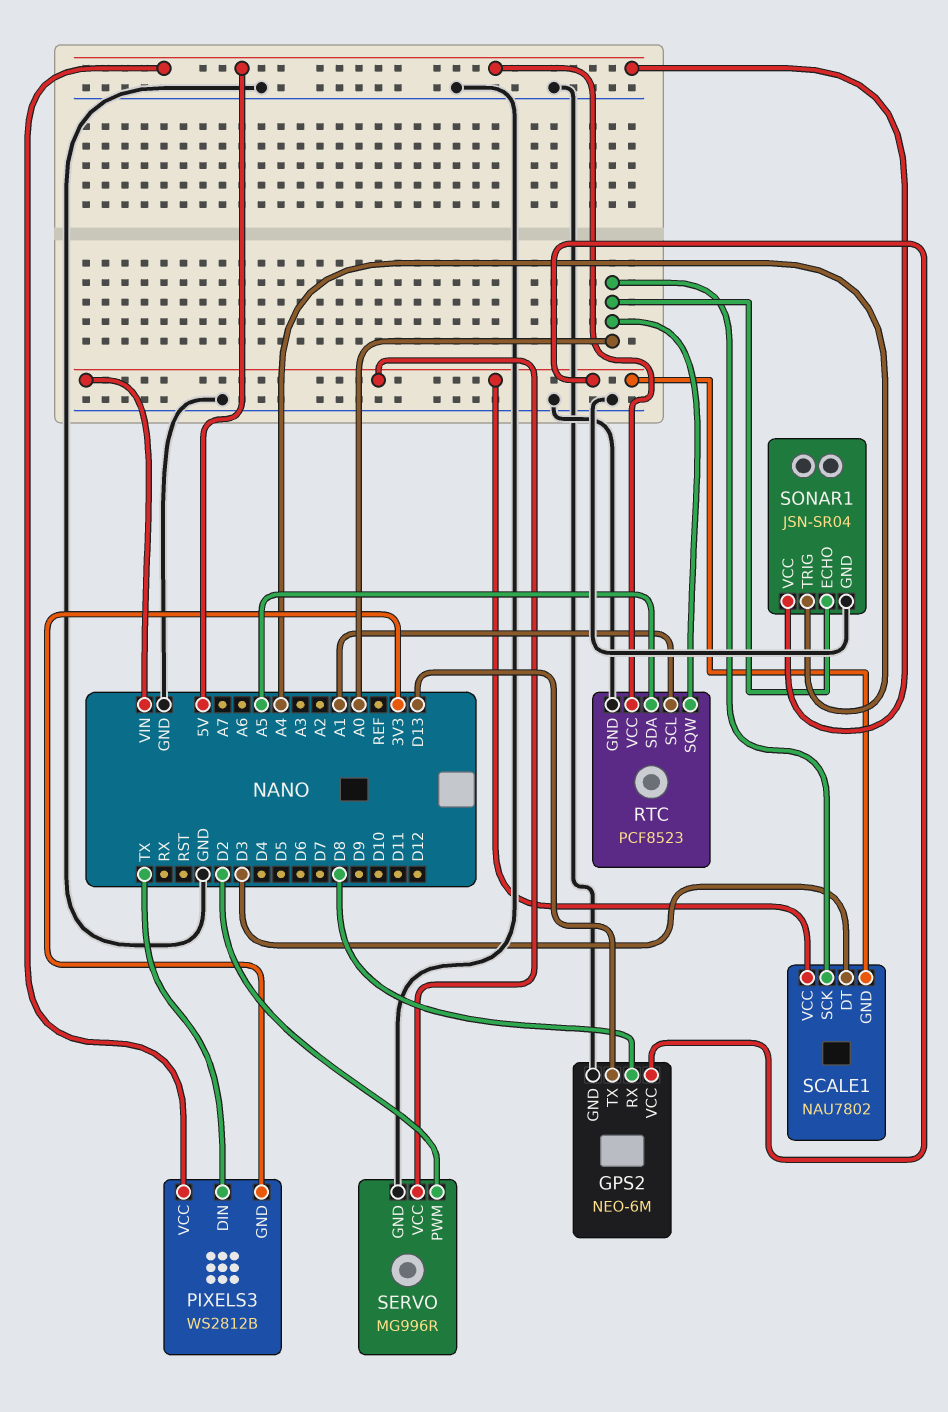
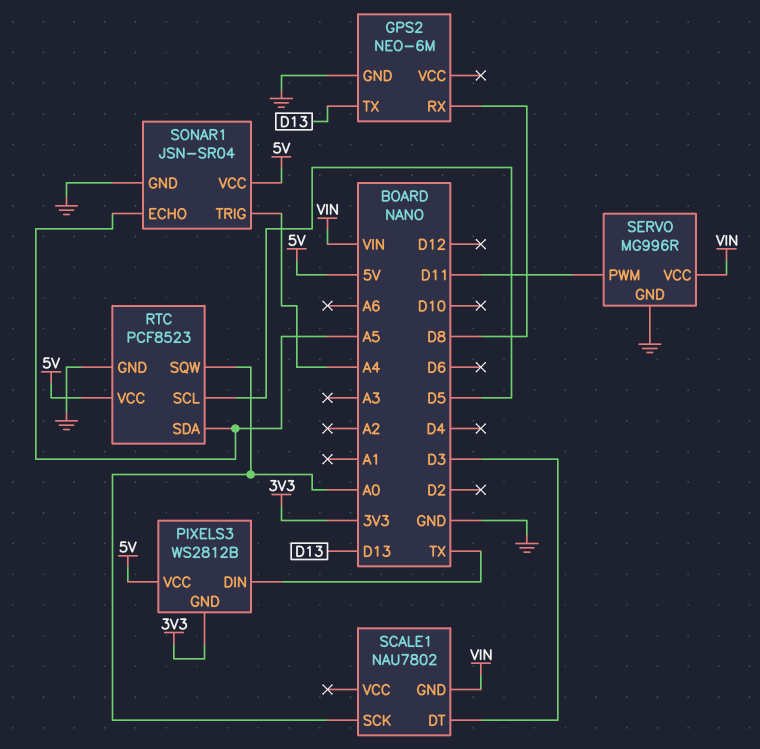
GPS2 pin VCC: VIN -> none
RTC pin SCL: A1 -> D5
SCALE1 pin VCC: VIN -> none
SERVO pin PWM: D2 -> D11
SONAR1 pin ECHO: A0 -> A5

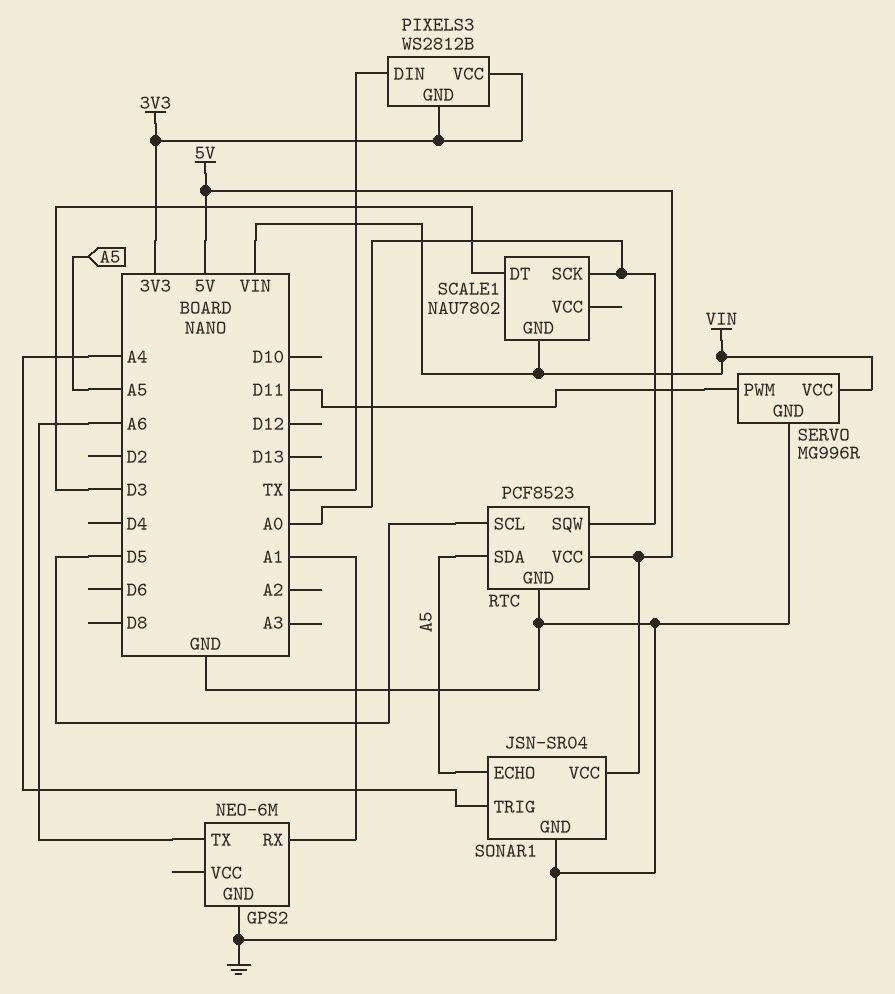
GPS2 pin RX: D8 -> A1
GPS2 pin TX: D13 -> A6
PIXELS3 pin VCC: 5V -> 3V3

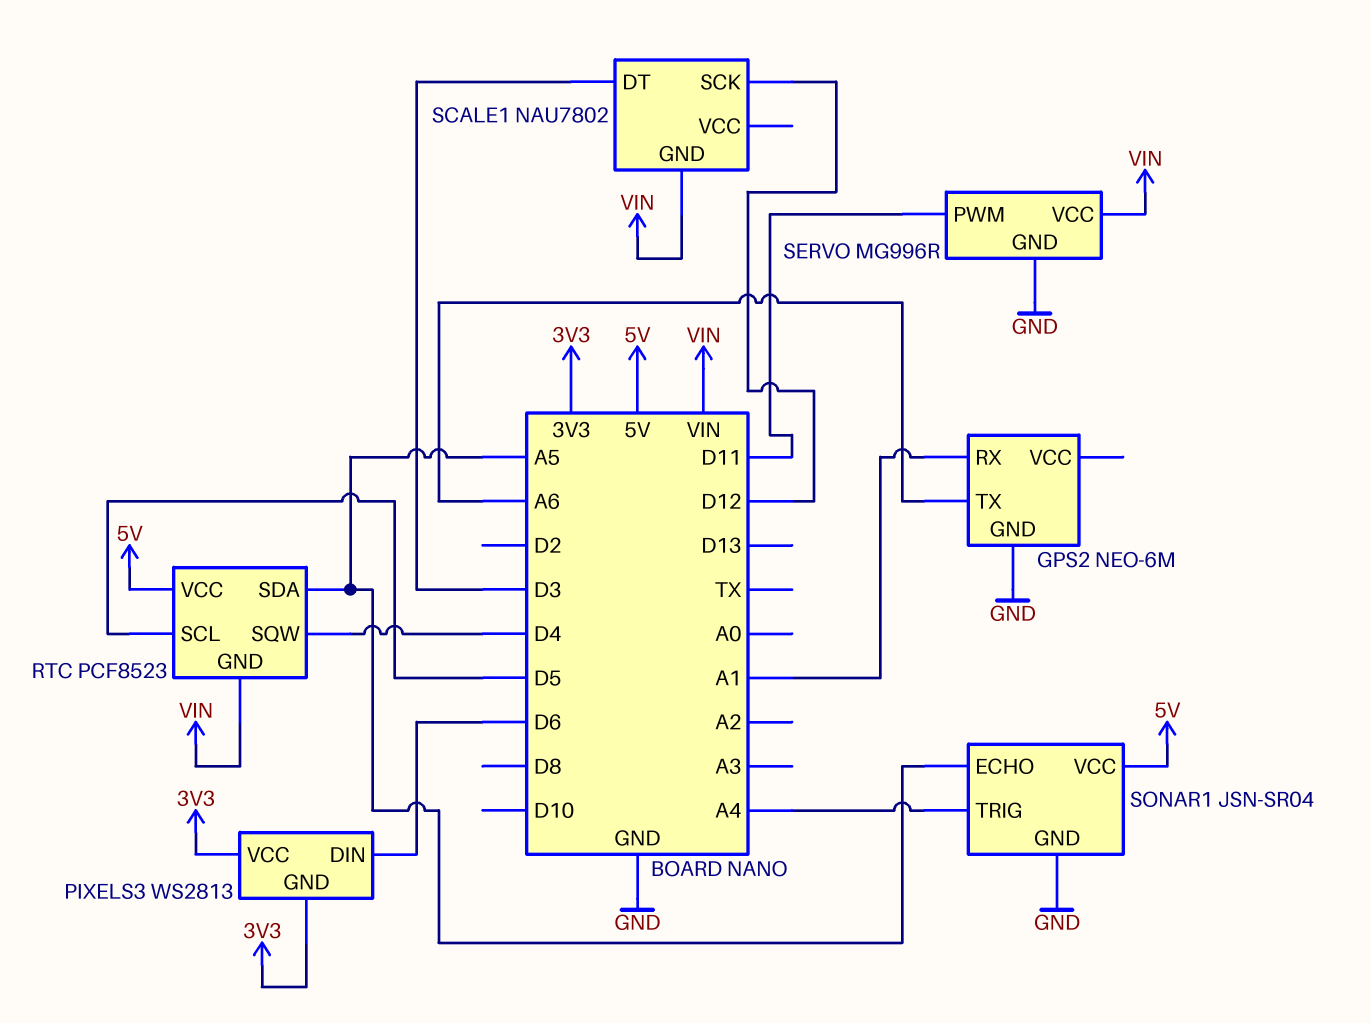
PIXELS3: WS2812B -> WS2813
PIXELS3 pin DIN: TX -> D6
RTC pin GND: GND -> VIN
RTC pin SQW: A0 -> D4
SCALE1 pin SCK: A0 -> D12

